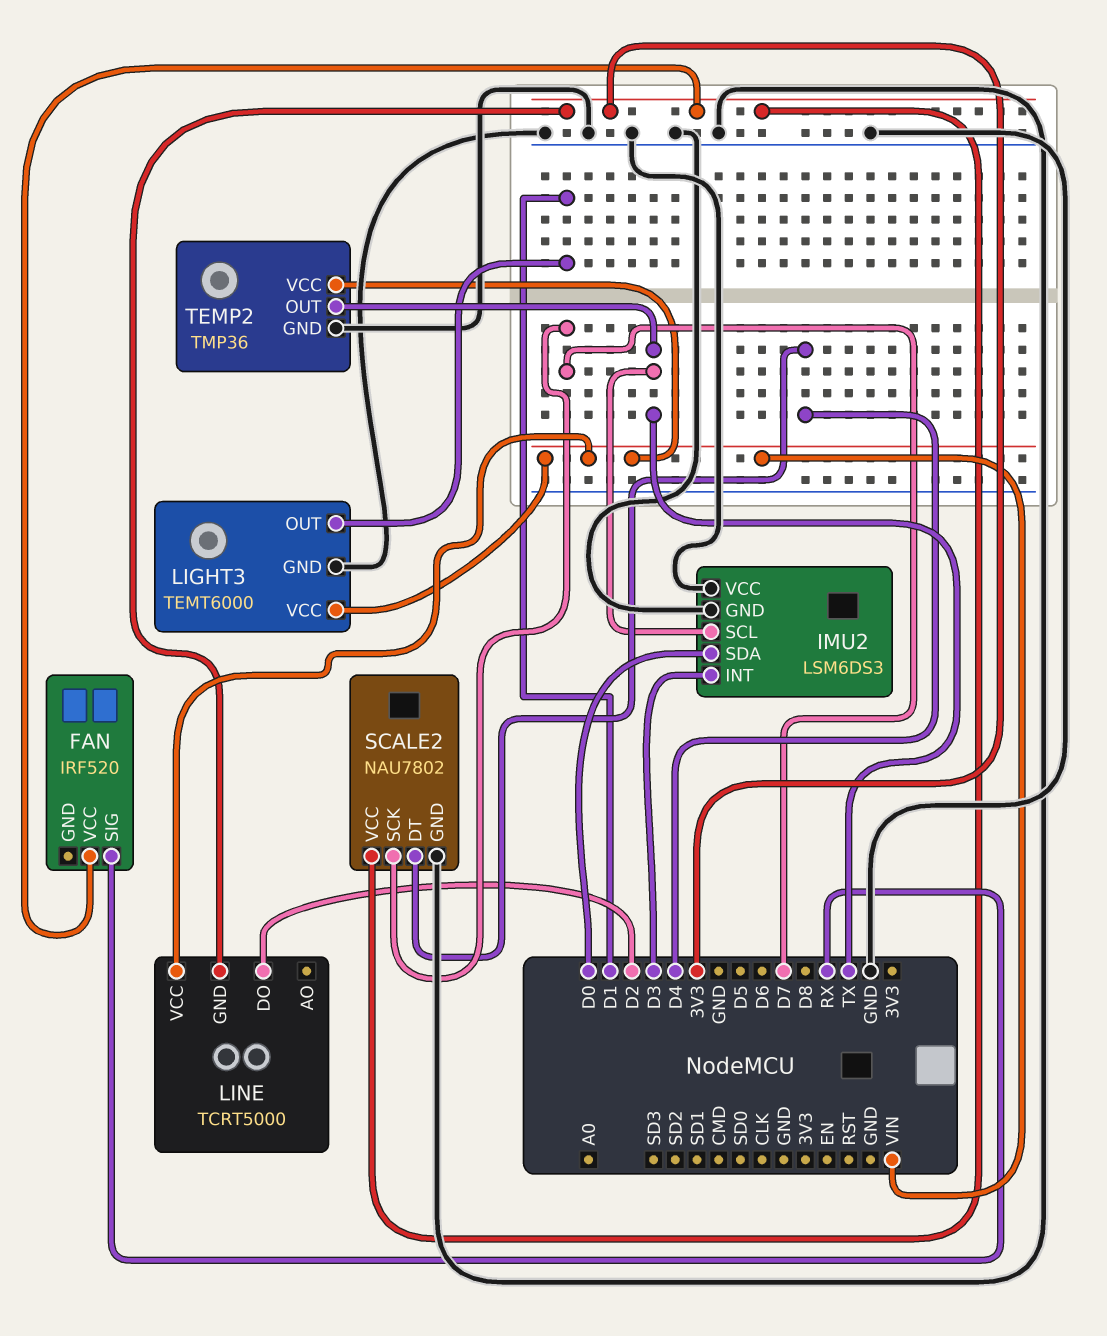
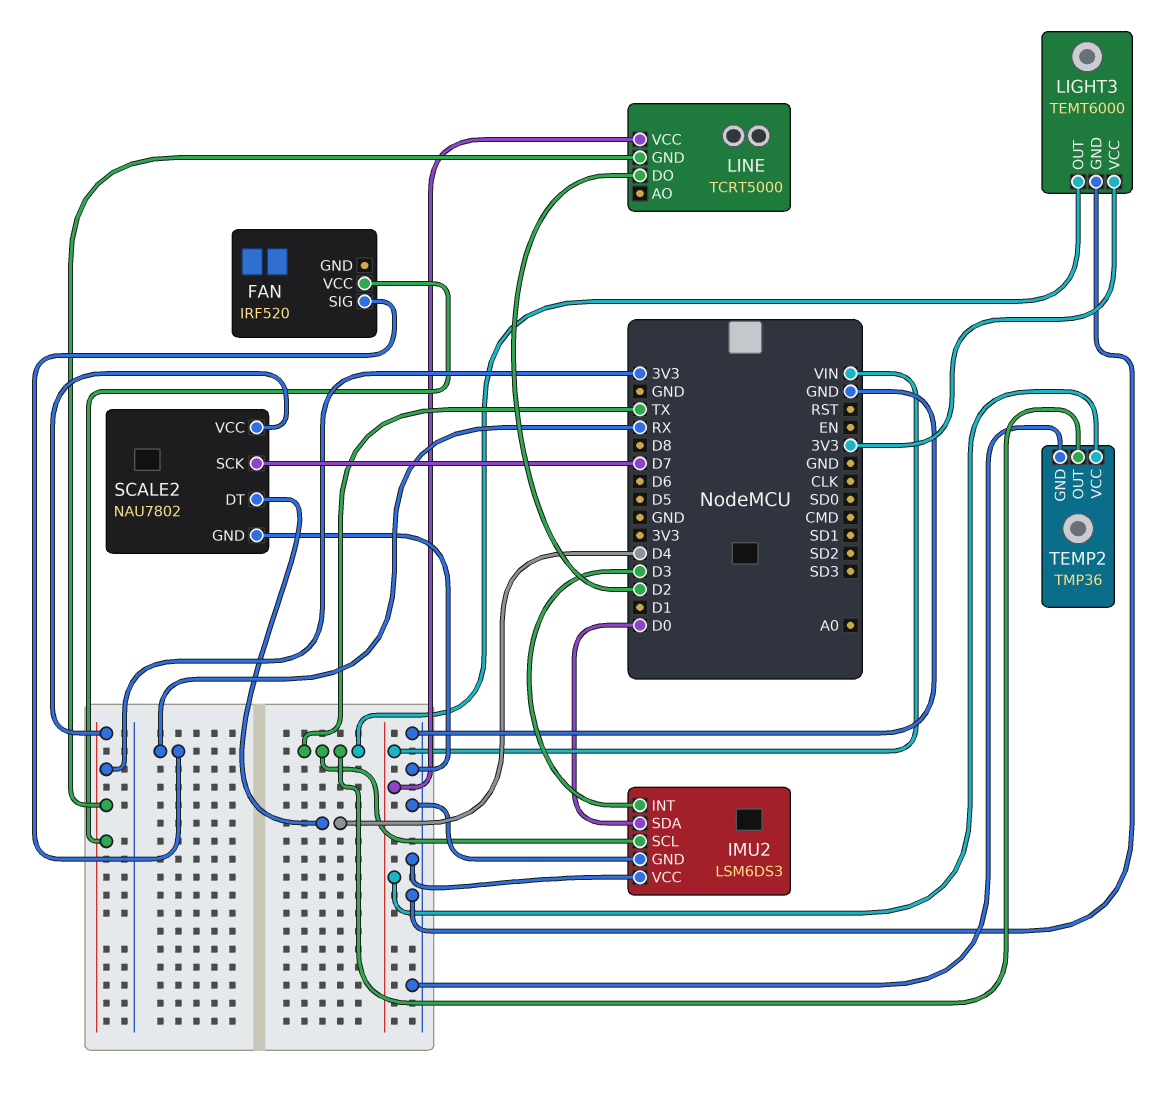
LIGHT3 pin OUT: D1 -> TX
LIGHT3 pin VCC: VIN -> 3V3

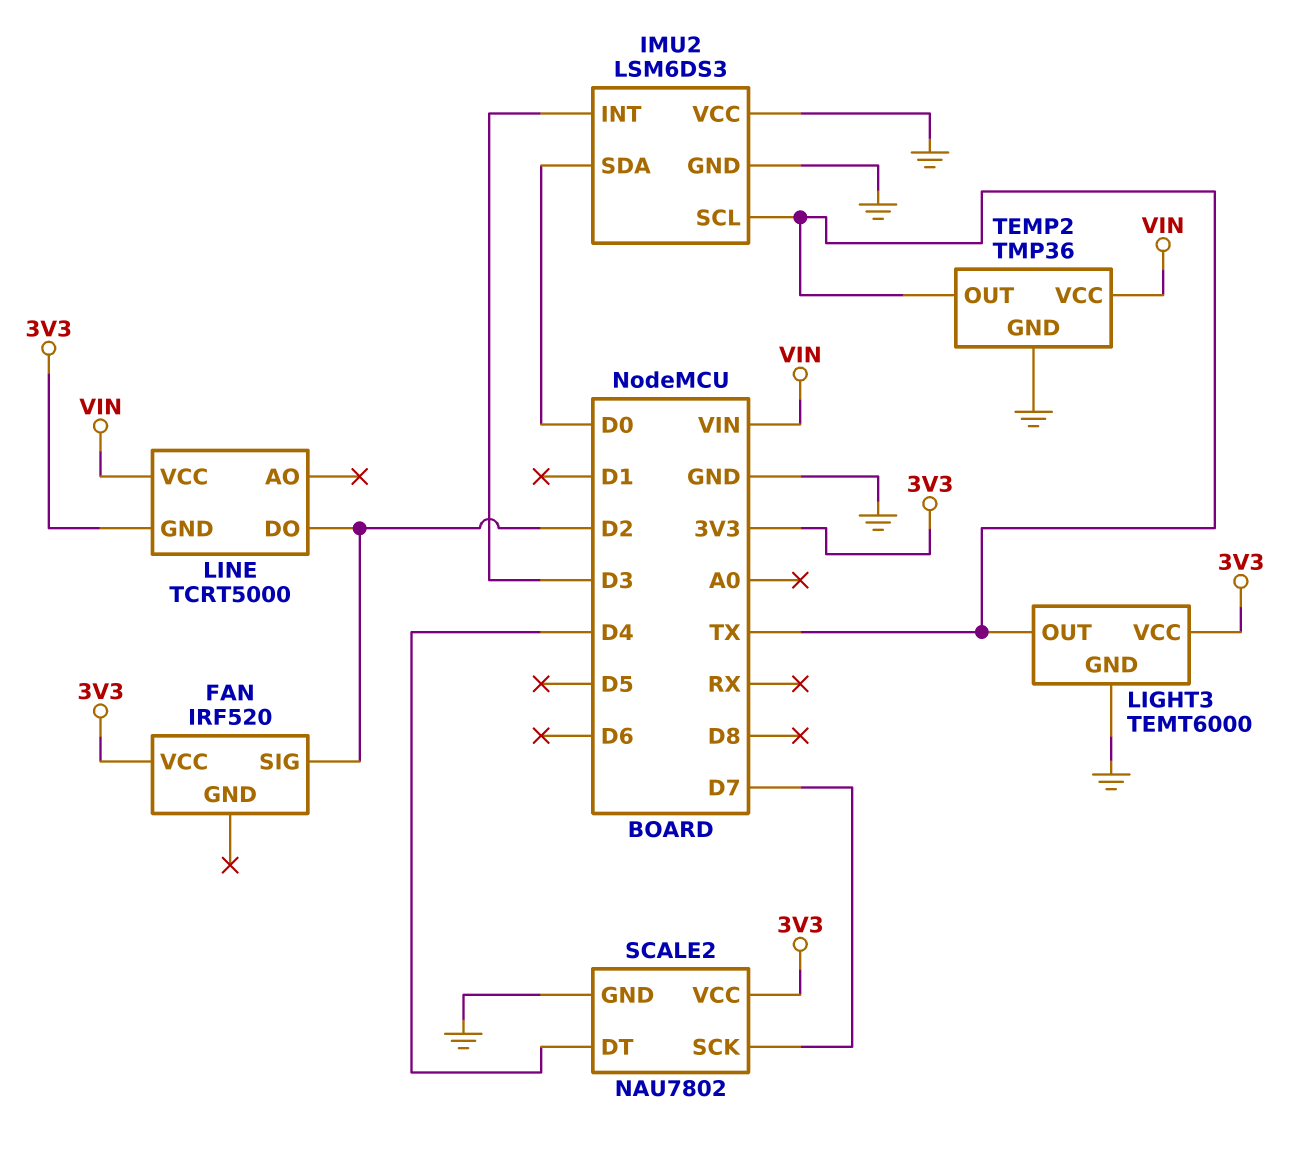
FAN pin SIG: RX -> D2

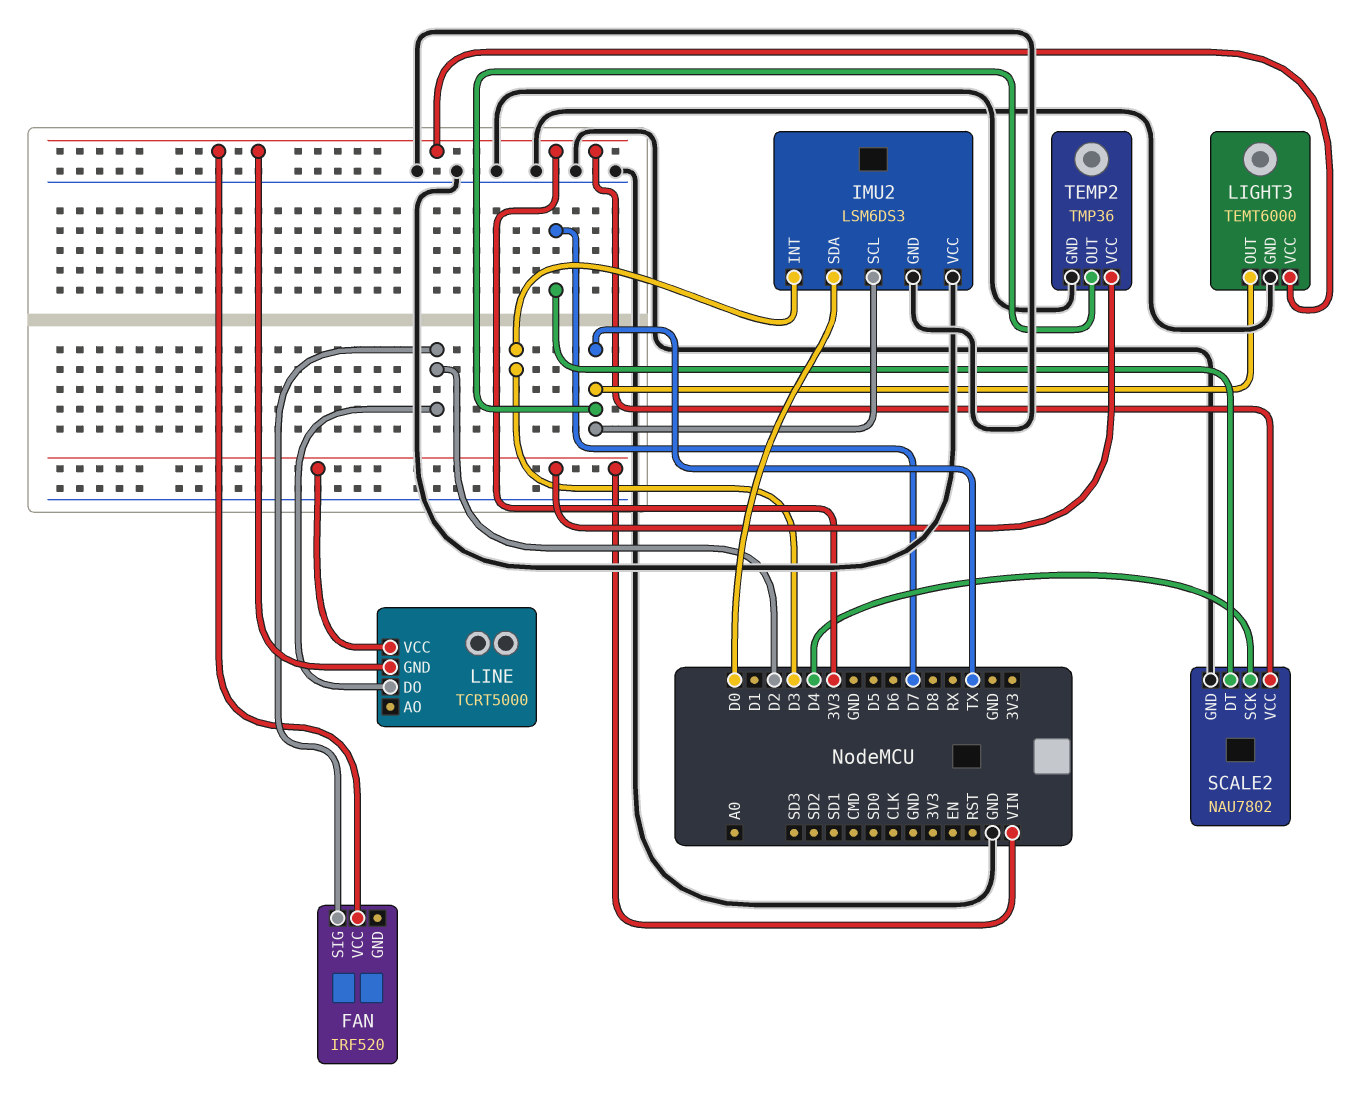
SCALE2 pin DT: D4 -> D7
SCALE2 pin SCK: D7 -> D4

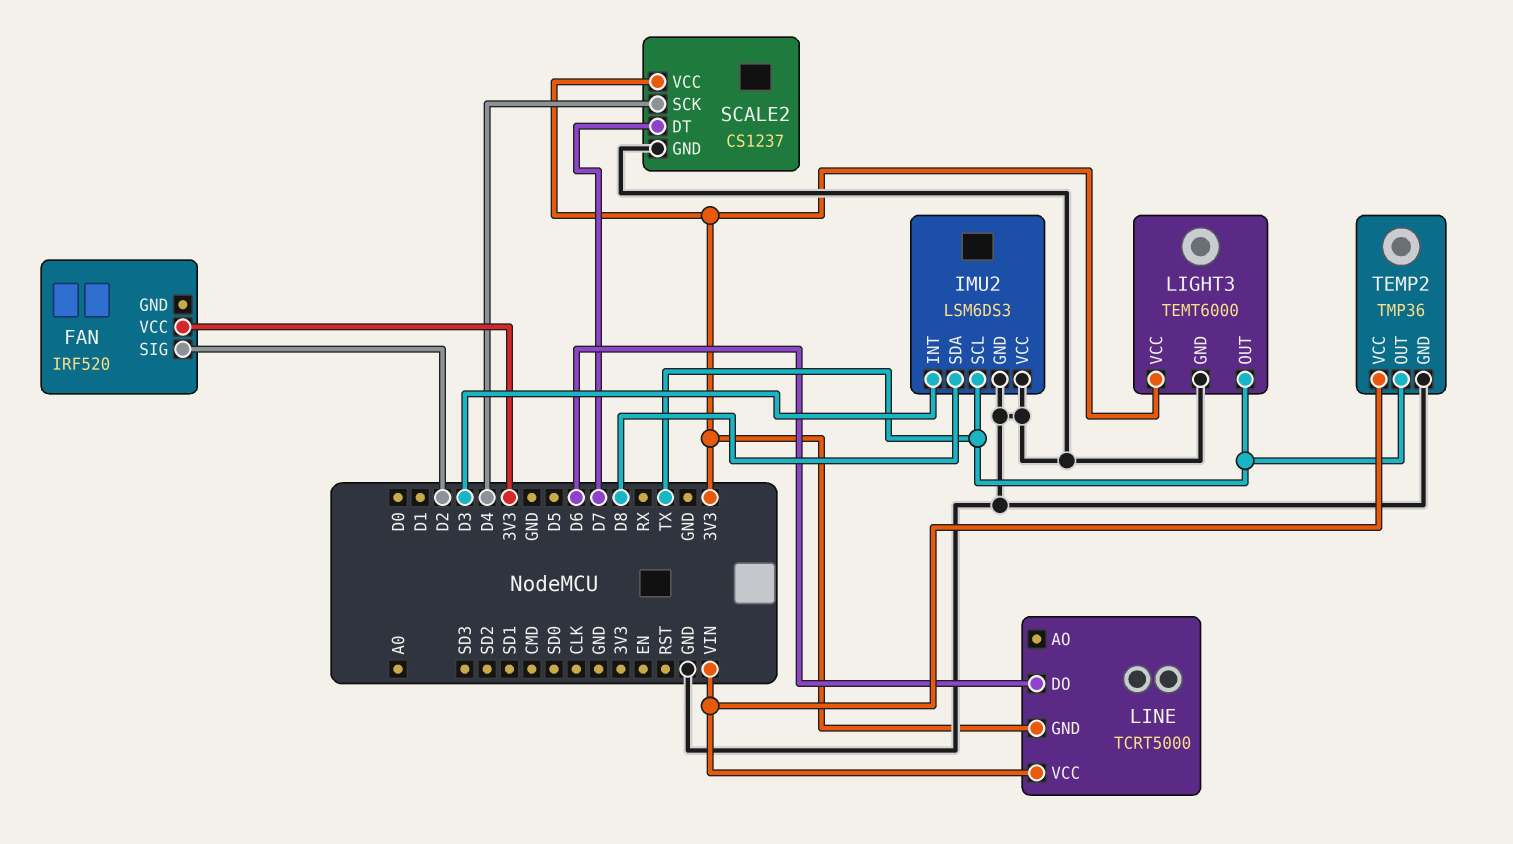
IMU2 pin SDA: D0 -> D8
LINE pin DO: D2 -> D6
SCALE2: NAU7802 -> CS1237

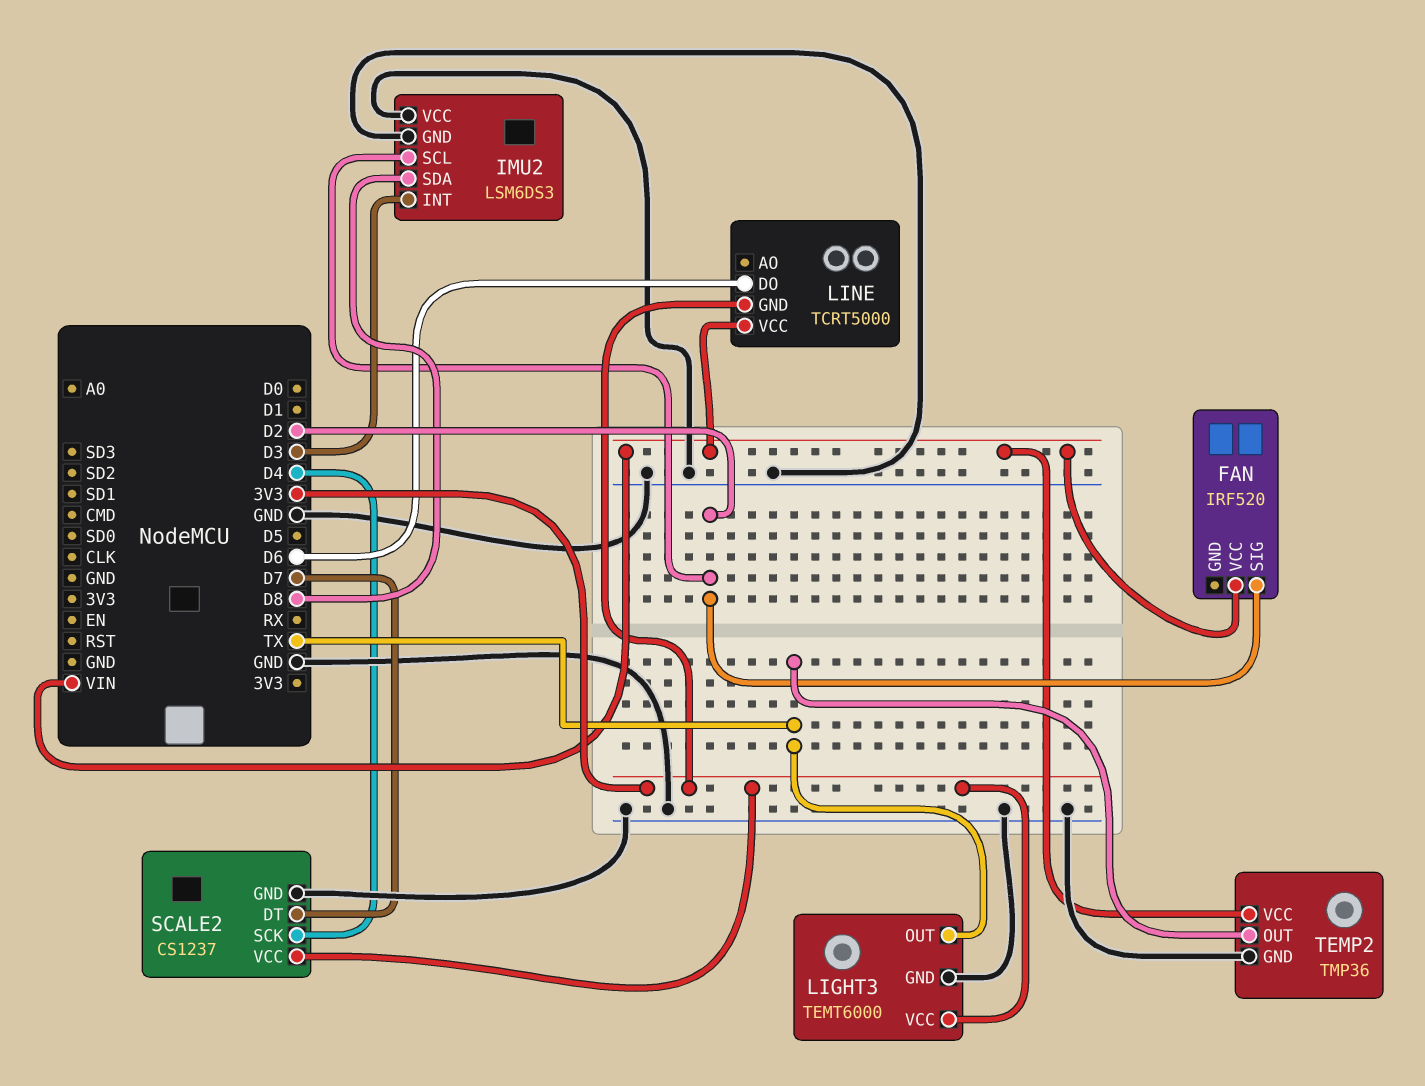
FAN pin VCC: 3V3 -> VIN
IMU2 pin SCL: TX -> D2

